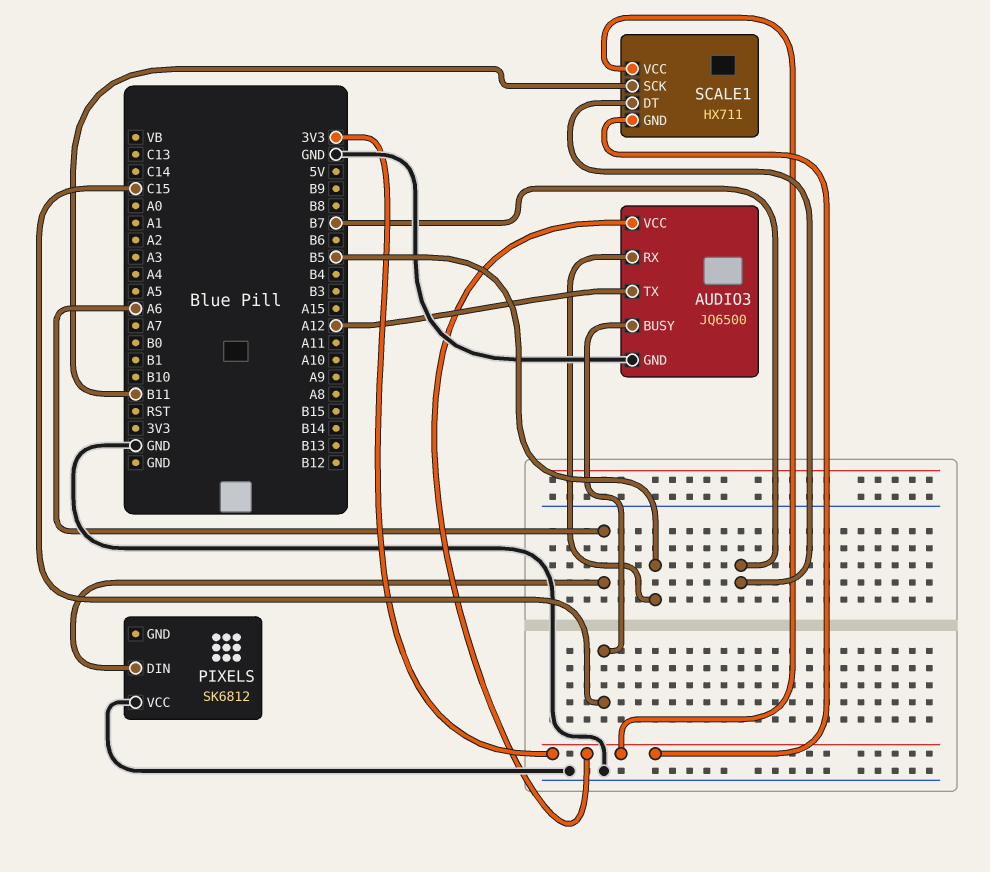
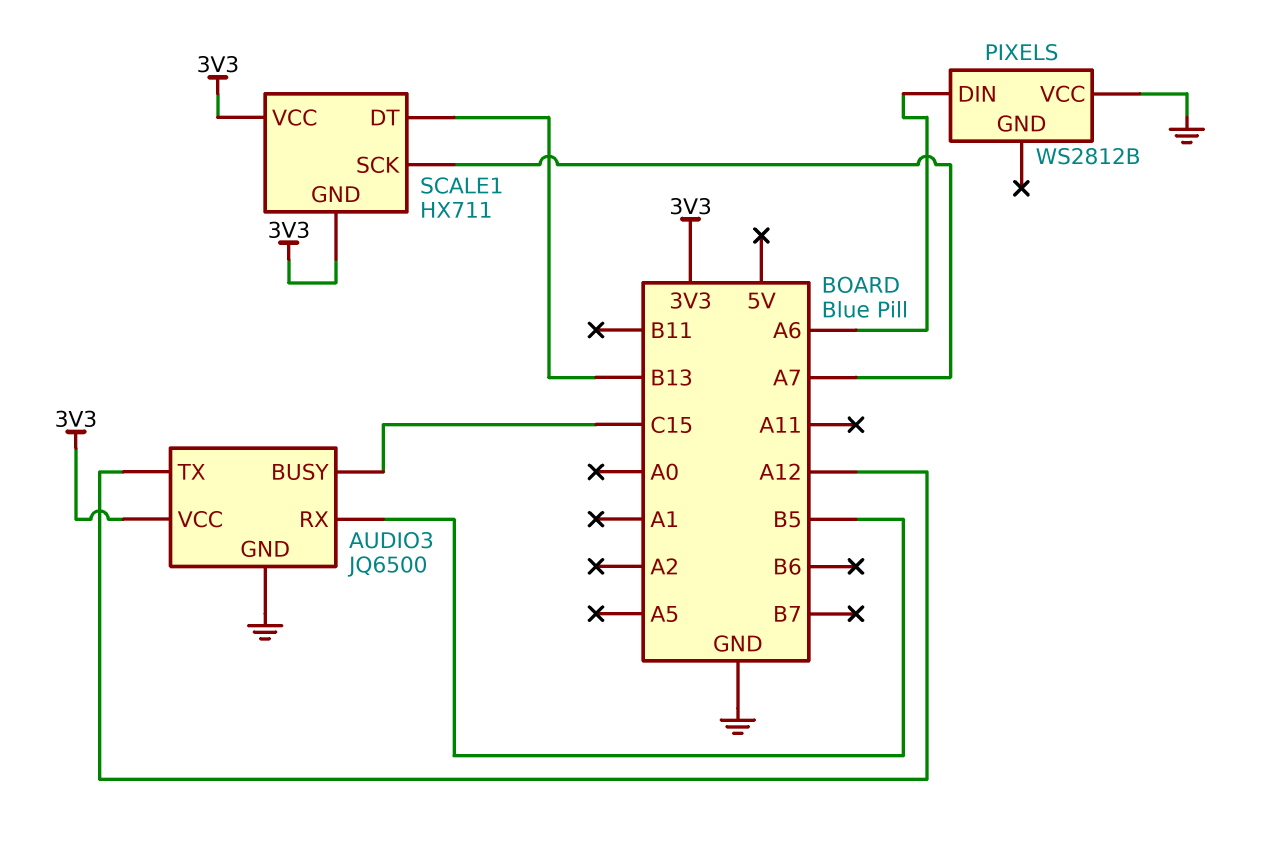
PIXELS: SK6812 -> WS2812B
SCALE1 pin DT: B7 -> B13
SCALE1 pin SCK: B11 -> A7

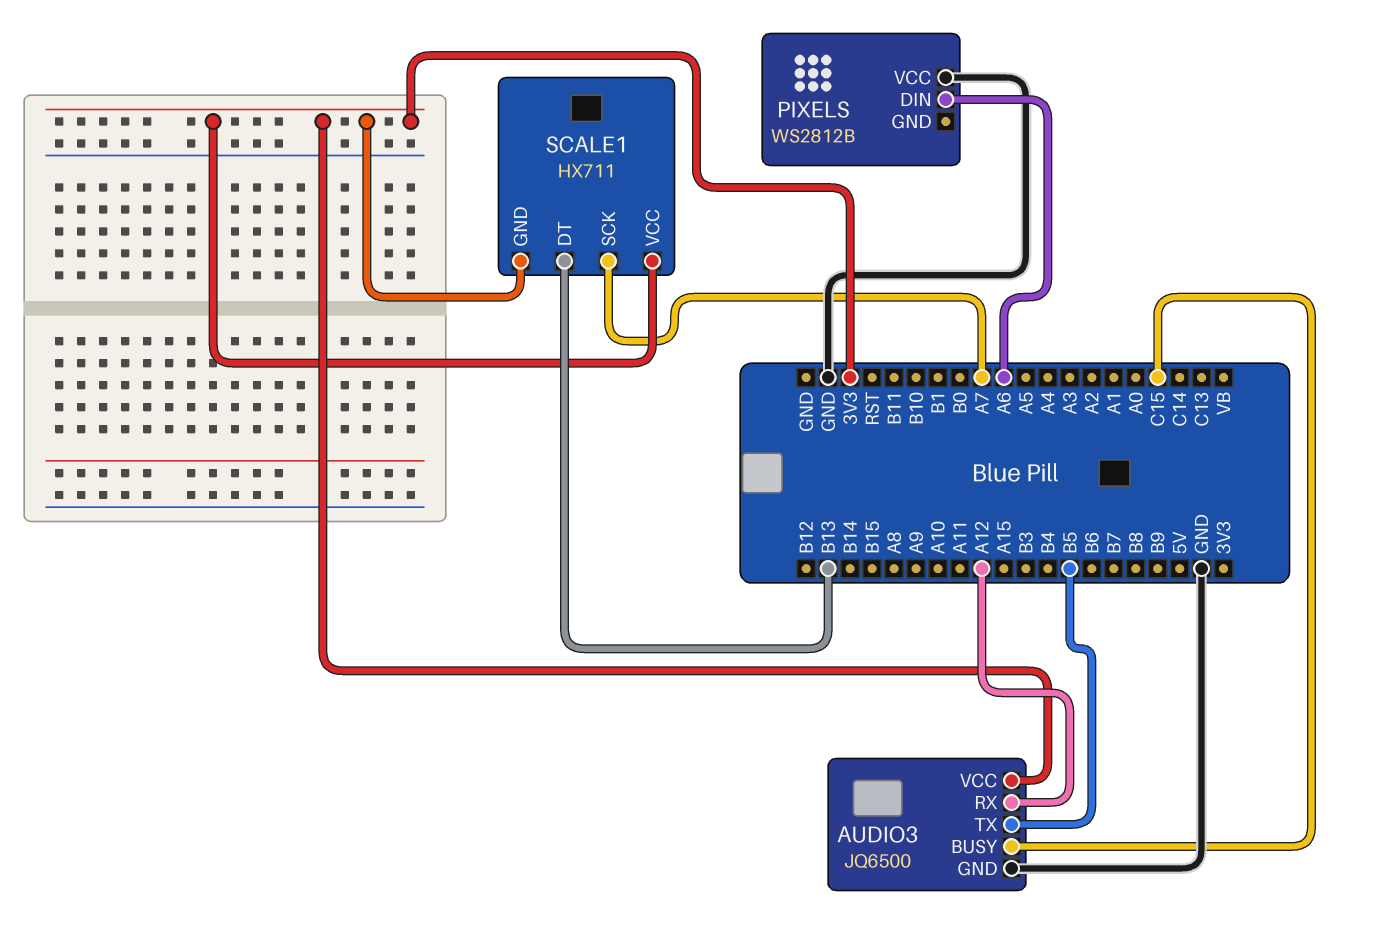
AUDIO3 pin RX: B5 -> A12
AUDIO3 pin TX: A12 -> B5

